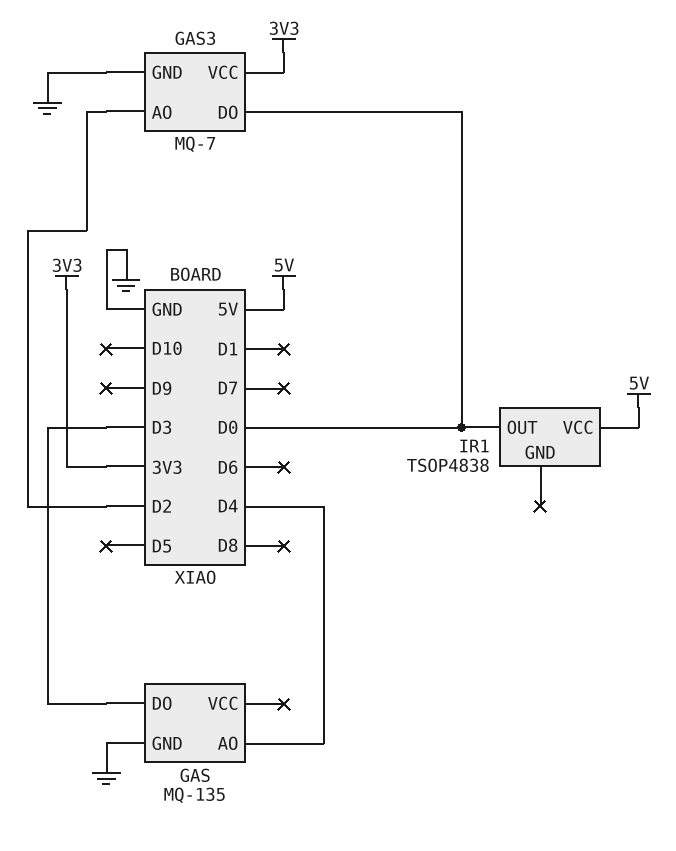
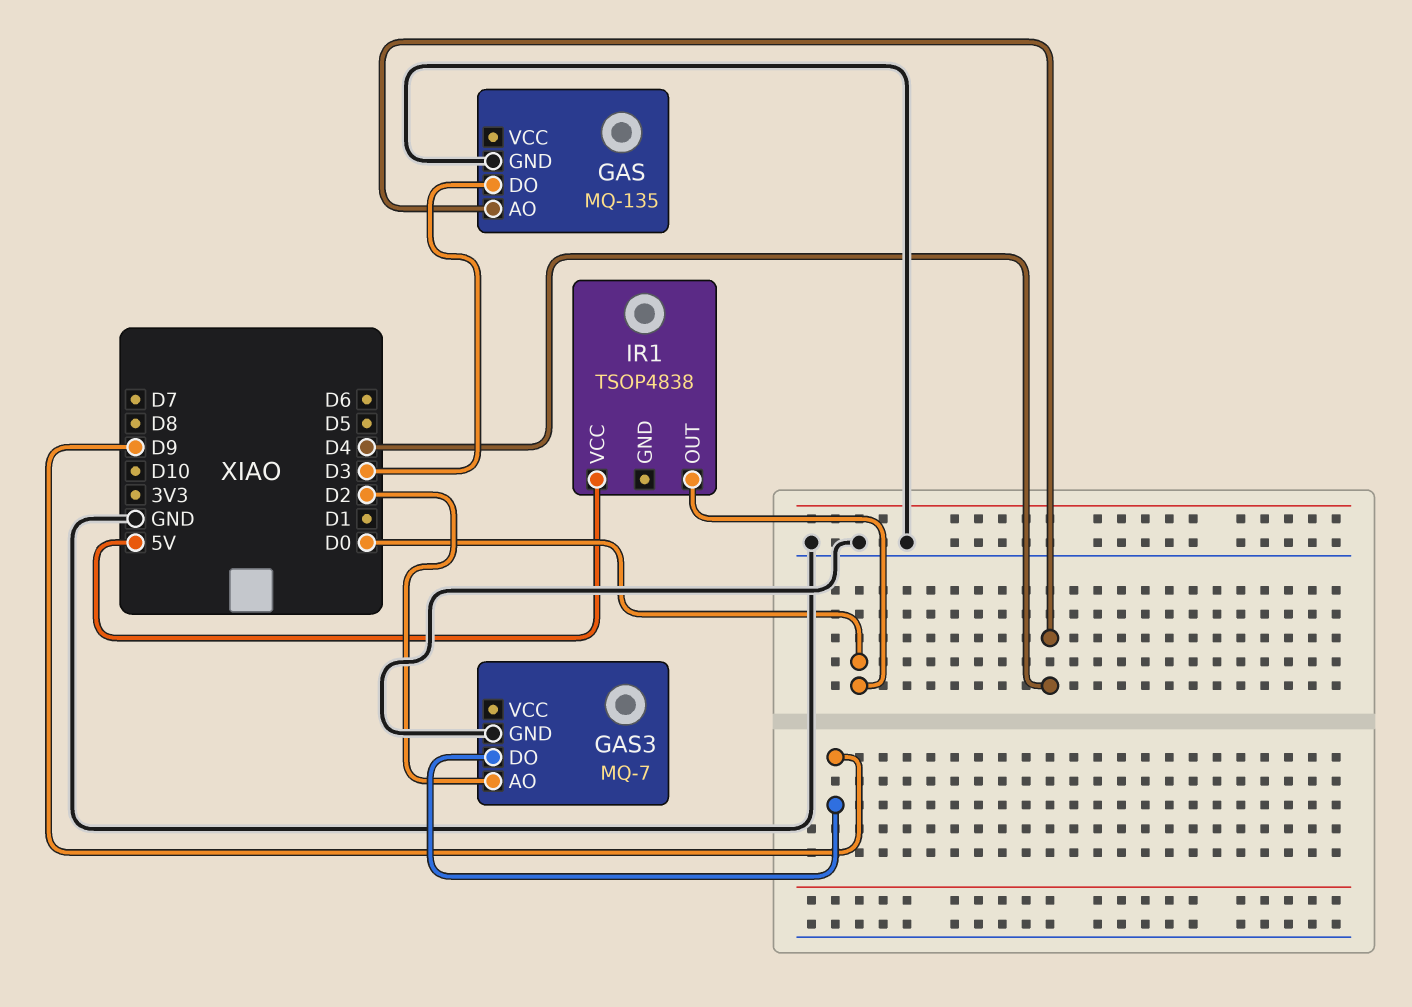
GAS3 pin DO: D0 -> D9
GAS3 pin VCC: 3V3 -> none

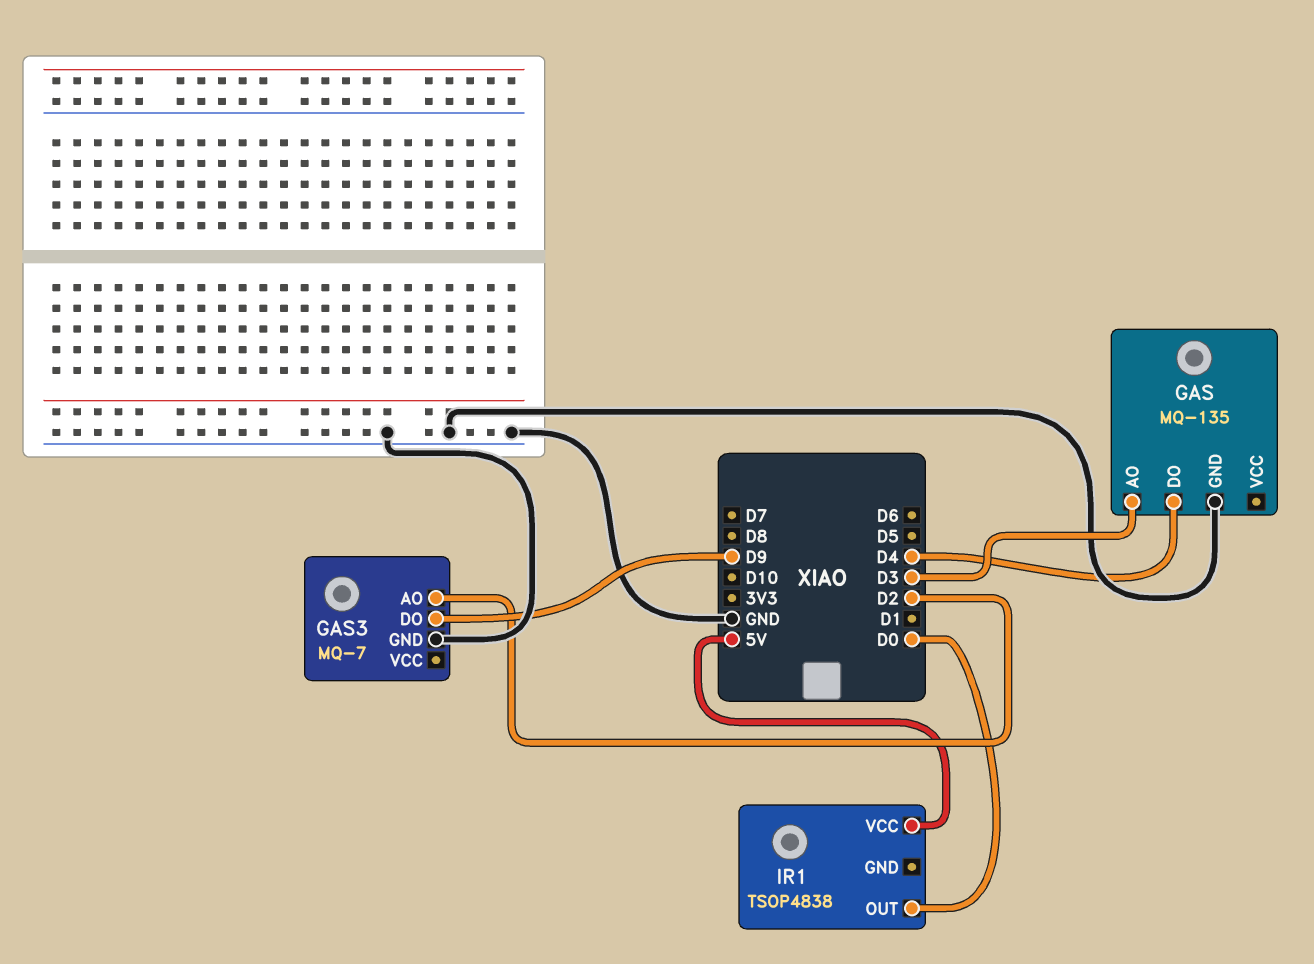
GAS pin AO: D4 -> D3
GAS pin DO: D3 -> D4

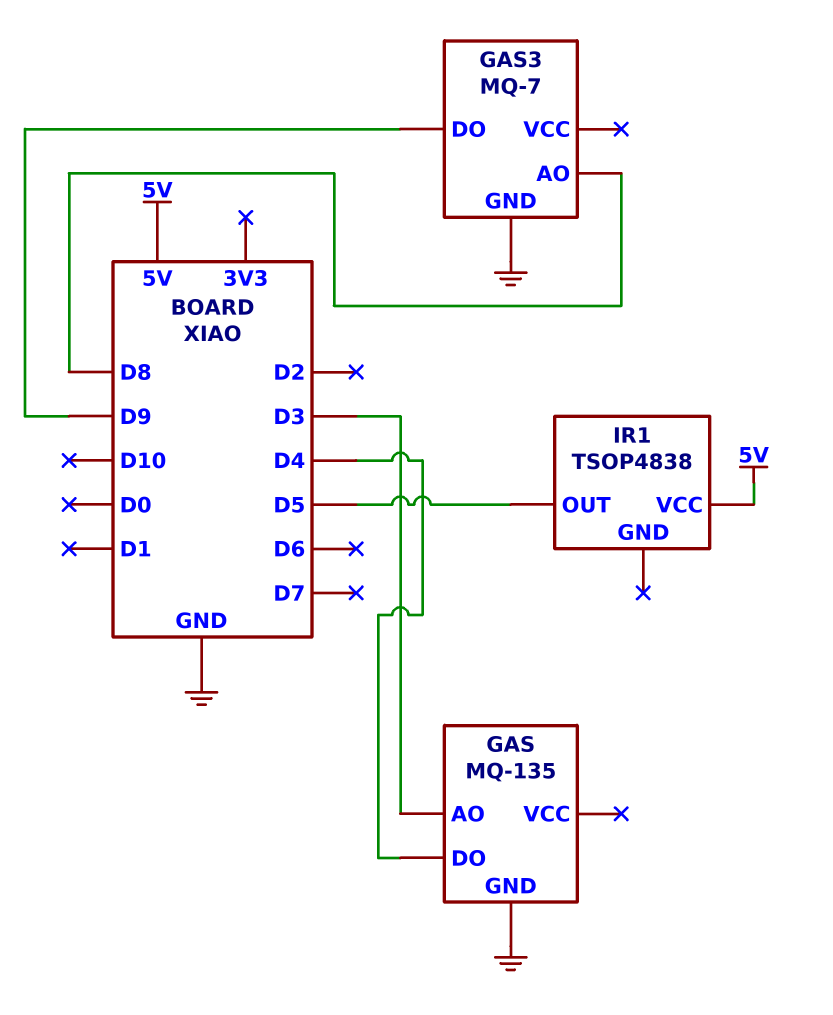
GAS3 pin AO: D2 -> D8
IR1 pin OUT: D0 -> D5

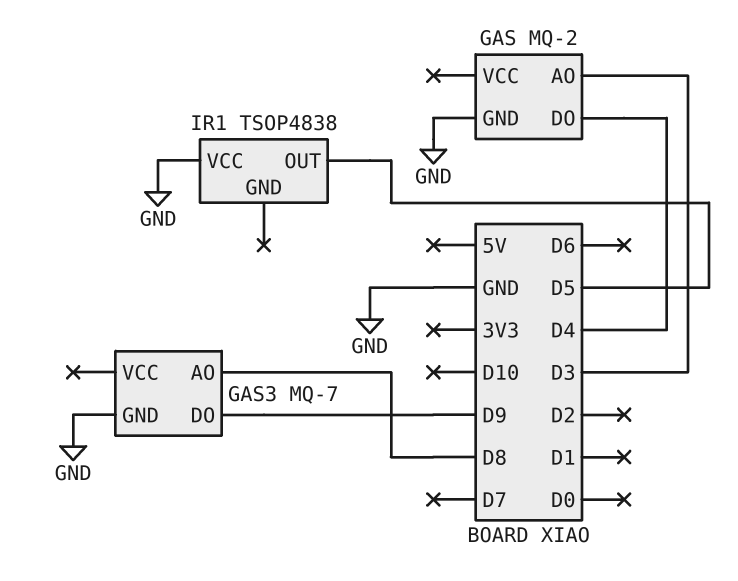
GAS: MQ-135 -> MQ-2
IR1 pin VCC: 5V -> GND

